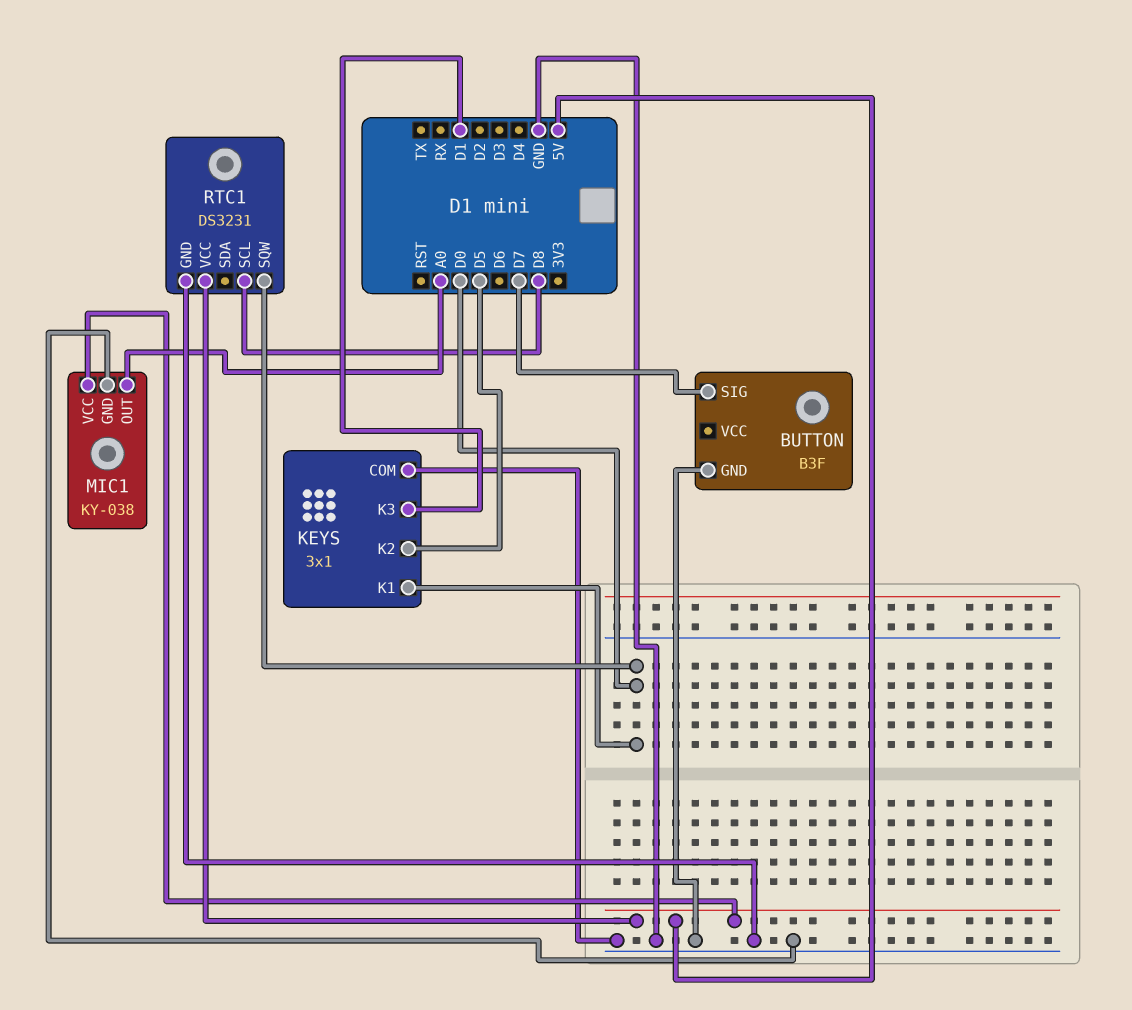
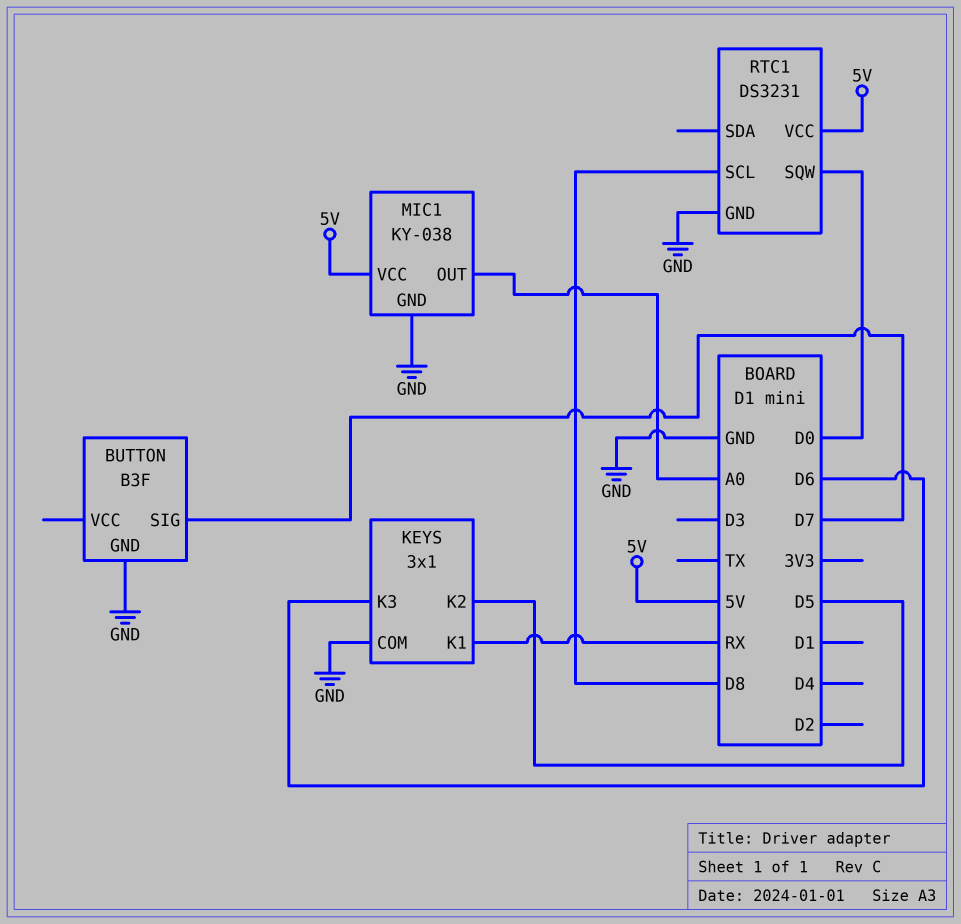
KEYS pin K1: D0 -> RX
KEYS pin K3: D1 -> D6

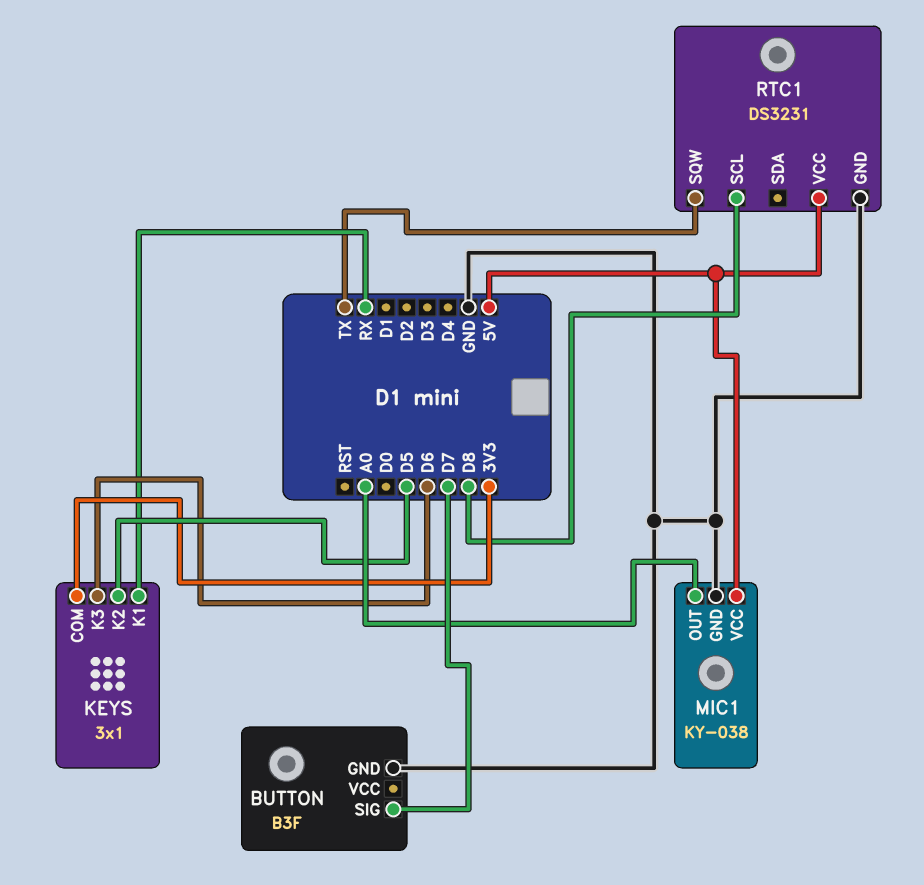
KEYS pin COM: GND -> 3V3
RTC1 pin SQW: D0 -> TX

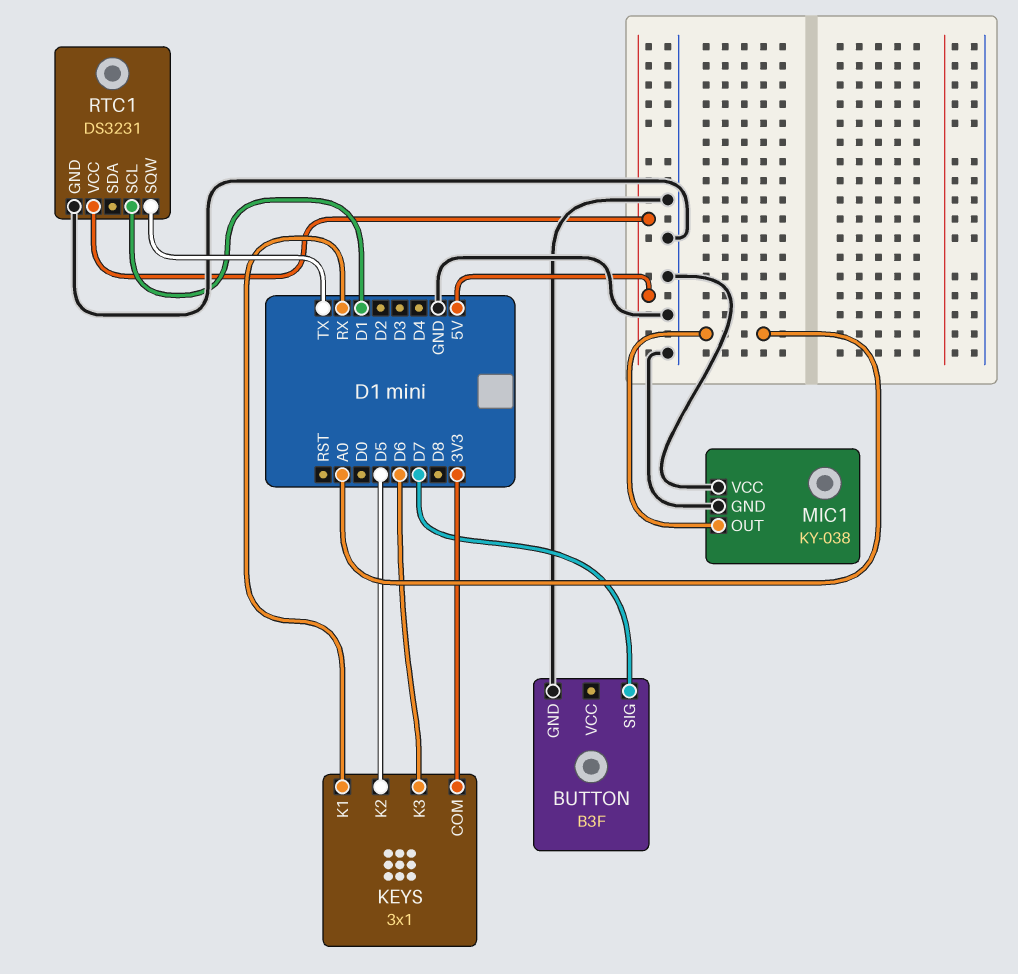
MIC1 pin VCC: 5V -> GND
RTC1 pin SCL: D8 -> D1

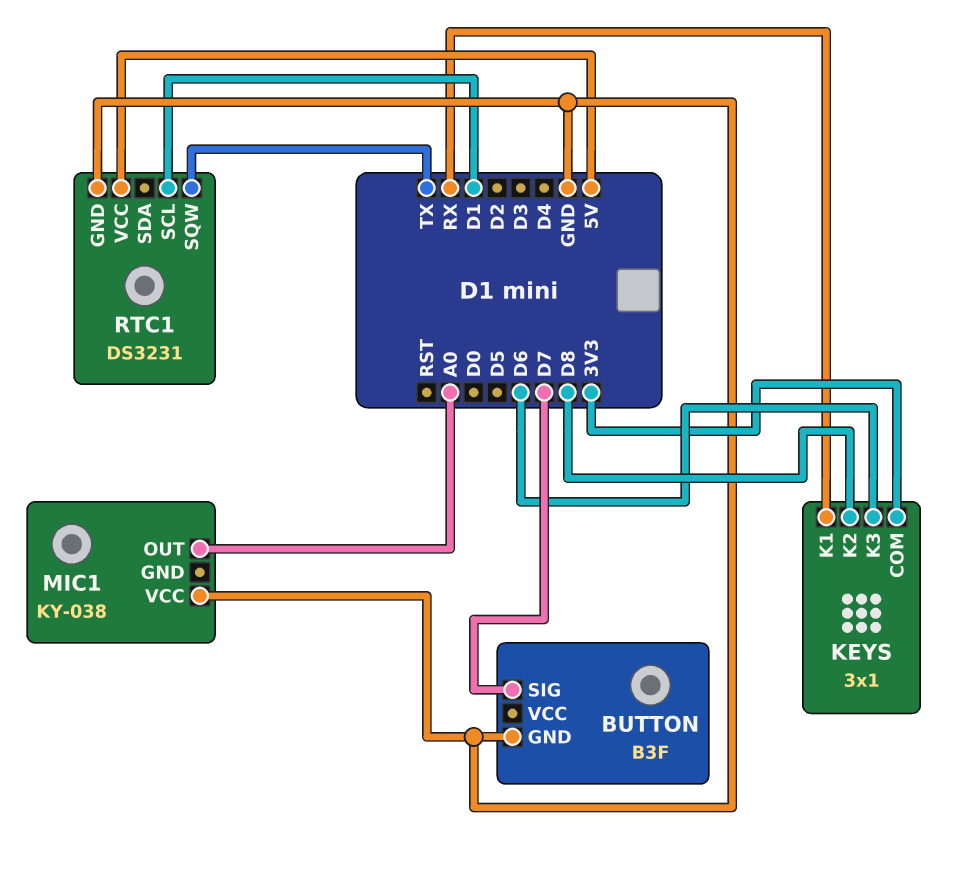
KEYS pin K2: D5 -> D8
MIC1 pin GND: GND -> none

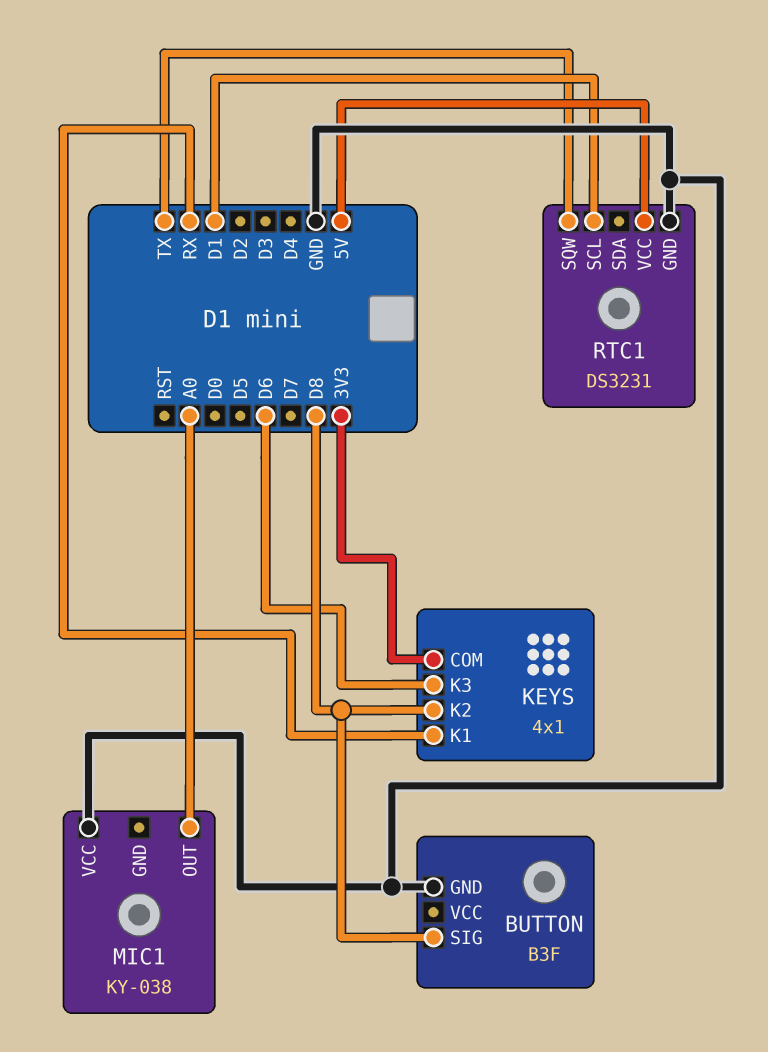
BUTTON pin SIG: D7 -> D8
KEYS: 3x1 -> 4x1

